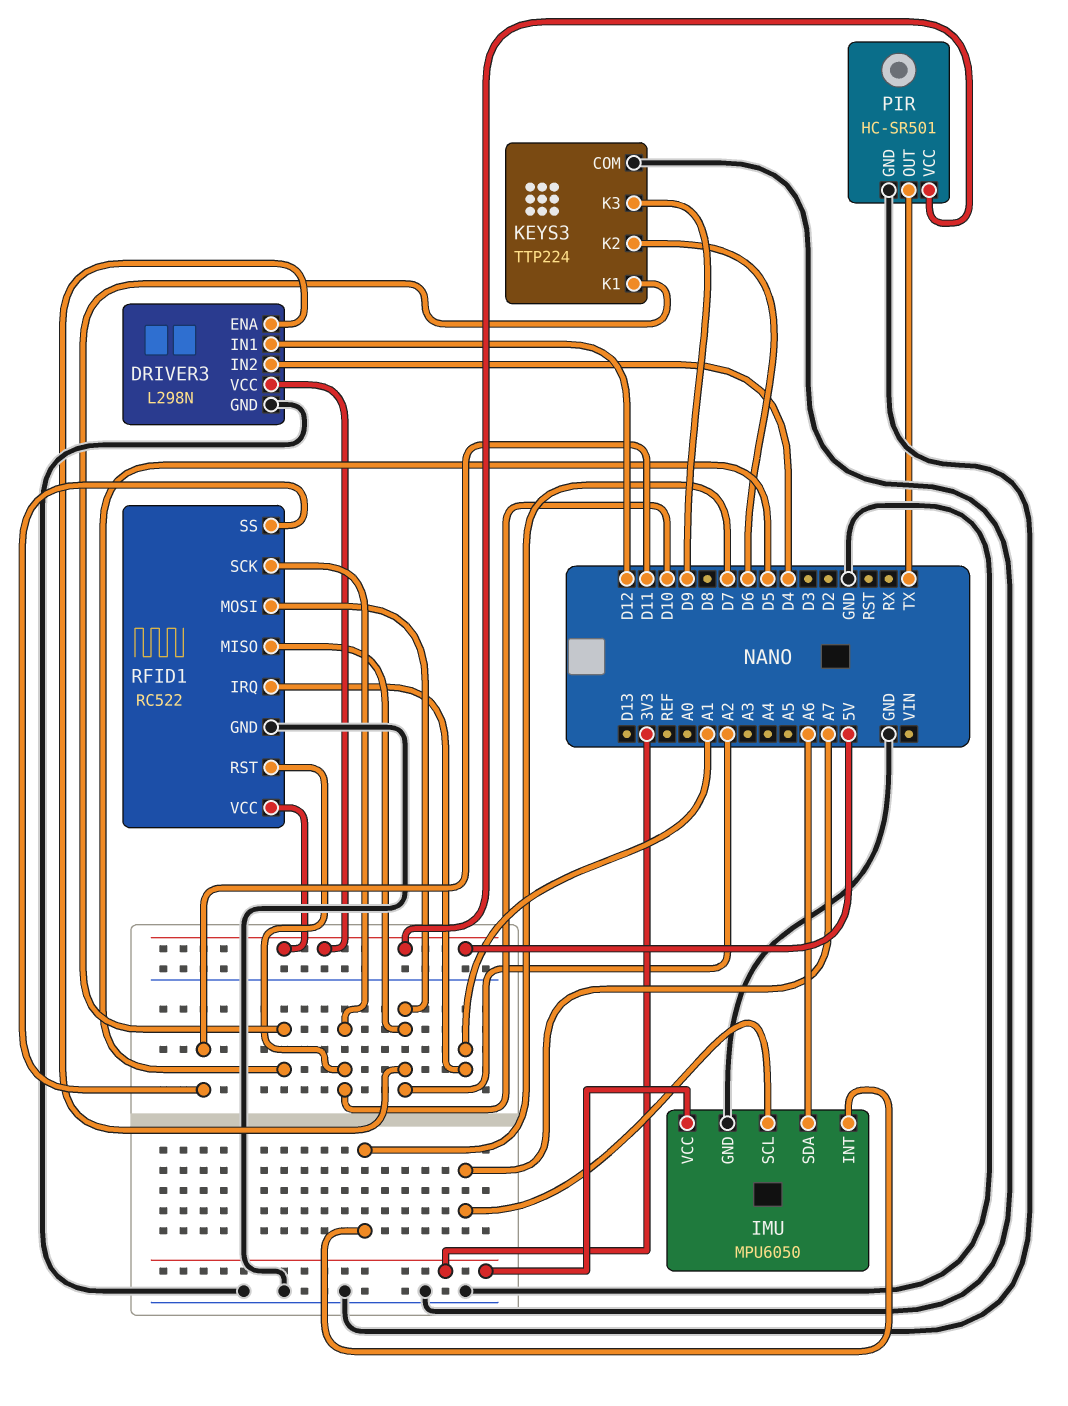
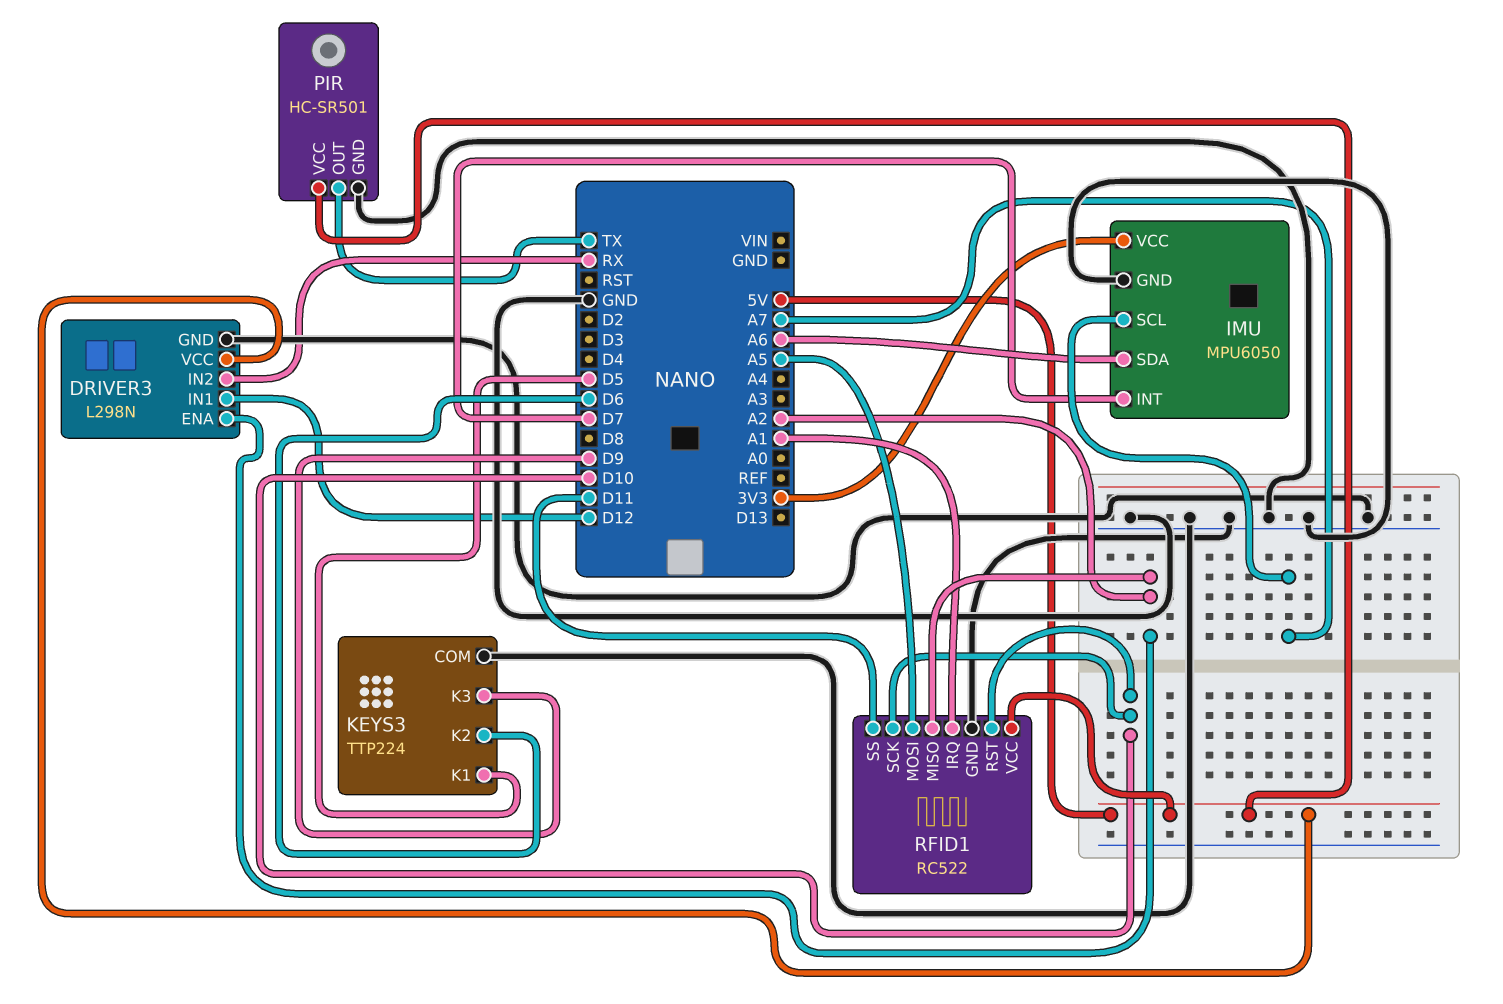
DRIVER3 pin IN2: D4 -> RX
RFID1 pin MOSI: A2 -> A5

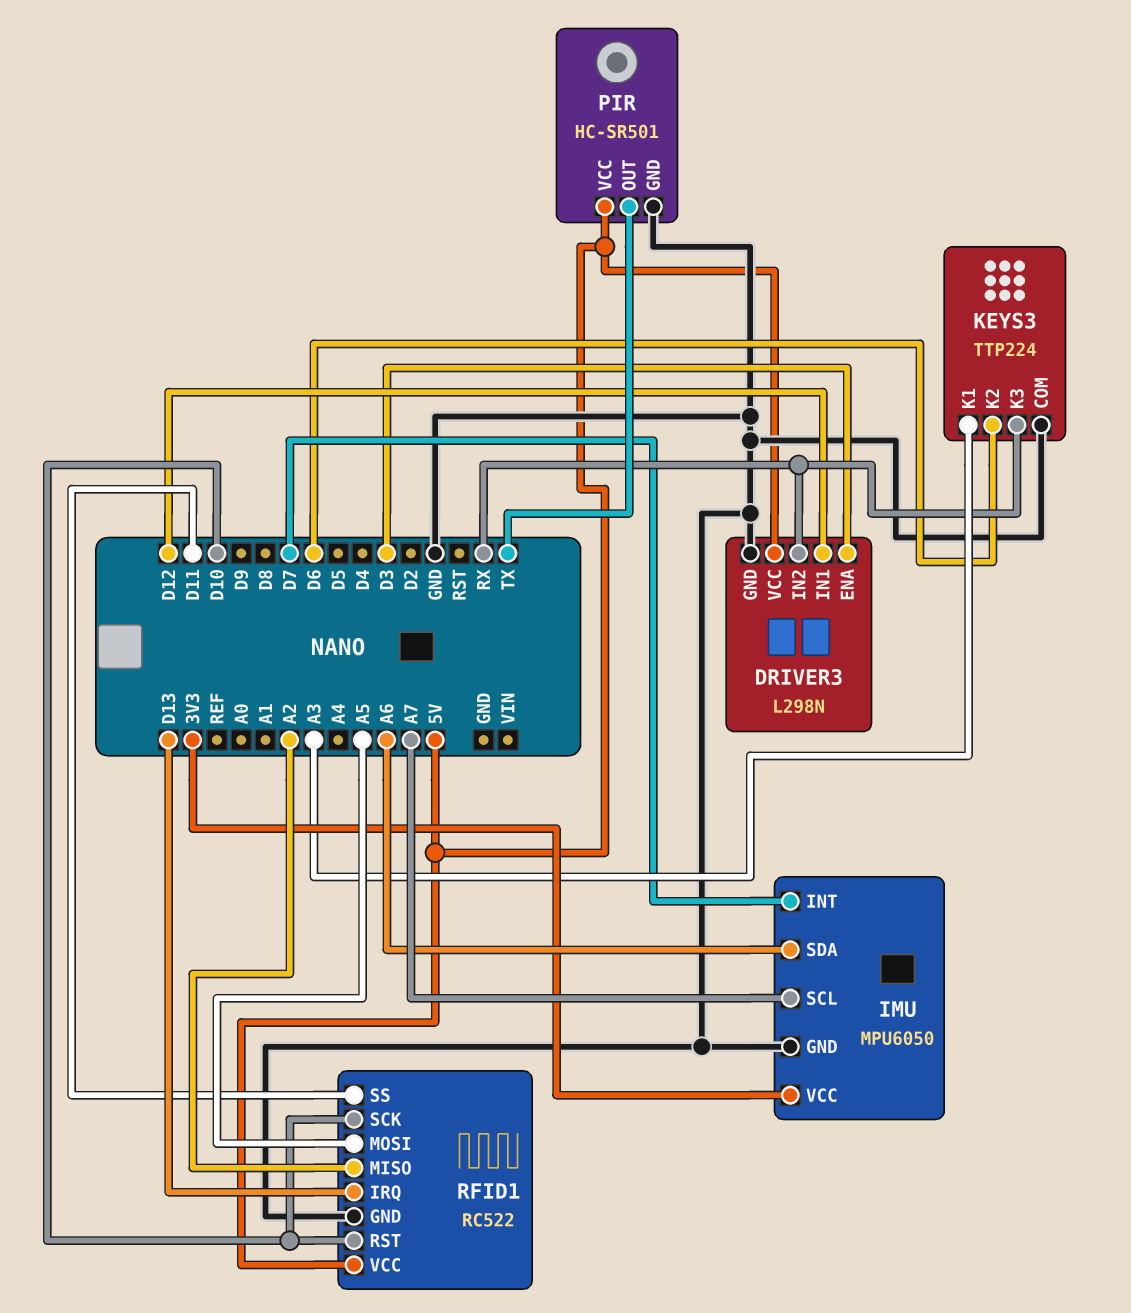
DRIVER3 pin ENA: A2 -> D3
KEYS3 pin K1: D5 -> A3
KEYS3 pin K3: D9 -> RX
RFID1 pin IRQ: A1 -> D13

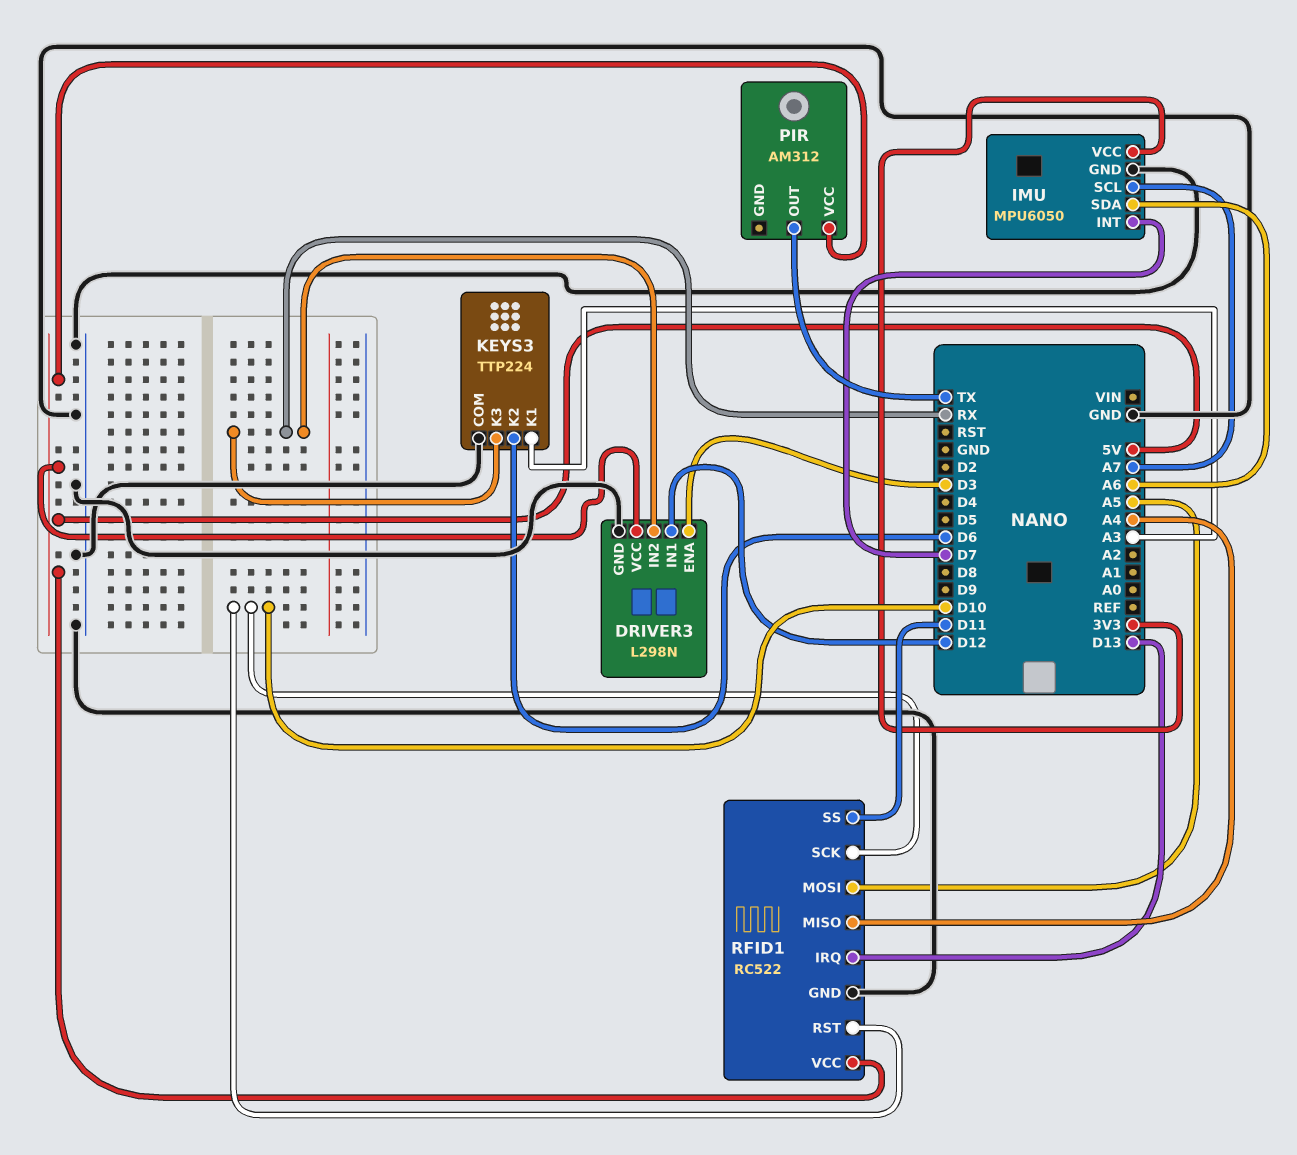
PIR: HC-SR501 -> AM312
PIR pin GND: GND -> none
RFID1 pin MISO: A2 -> A4

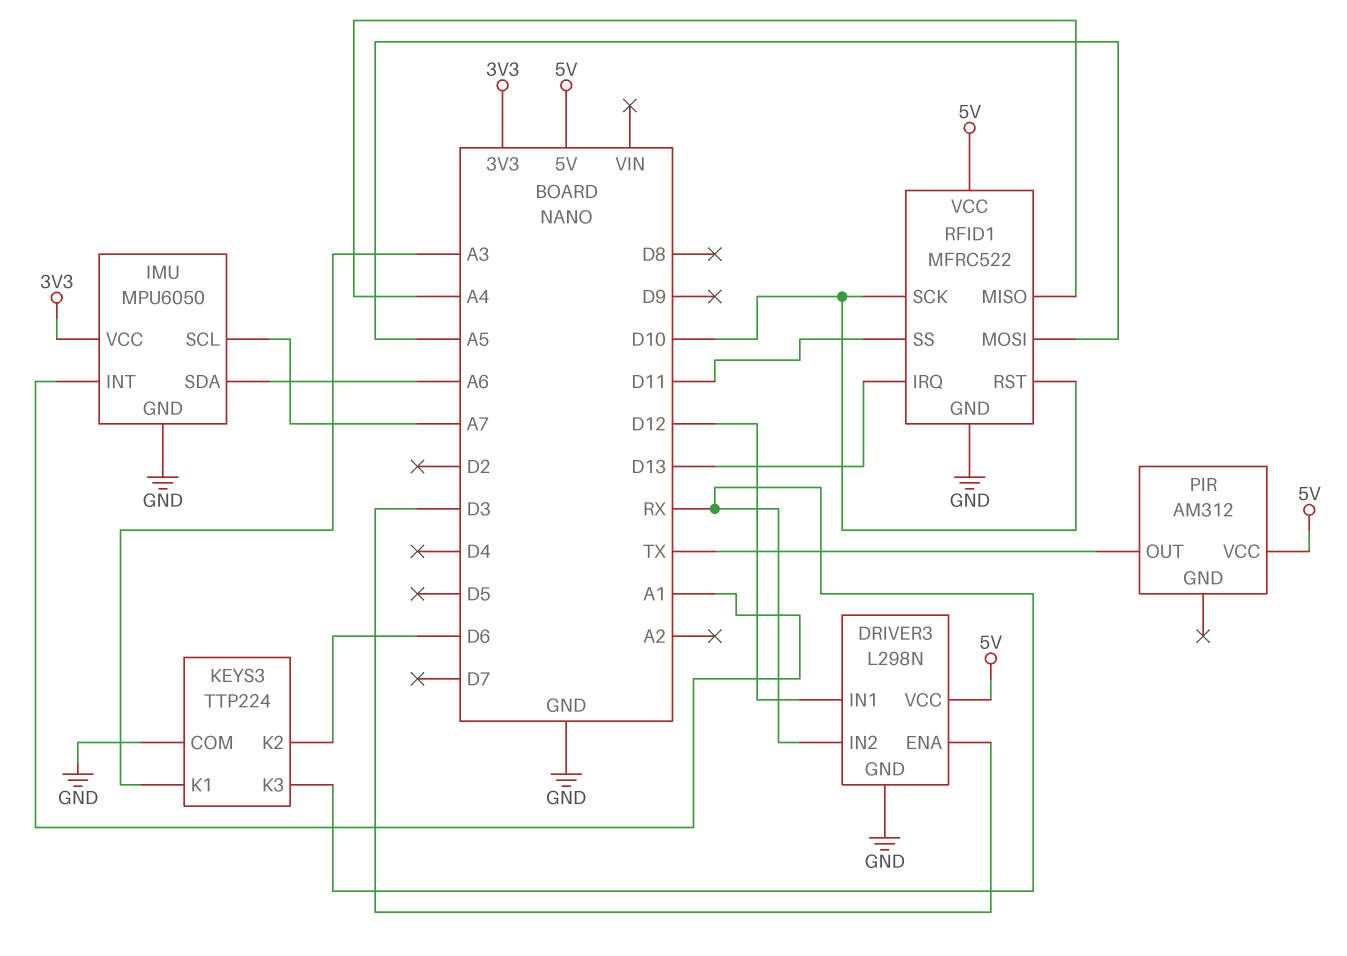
IMU pin INT: D7 -> A1
RFID1: RC522 -> MFRC522

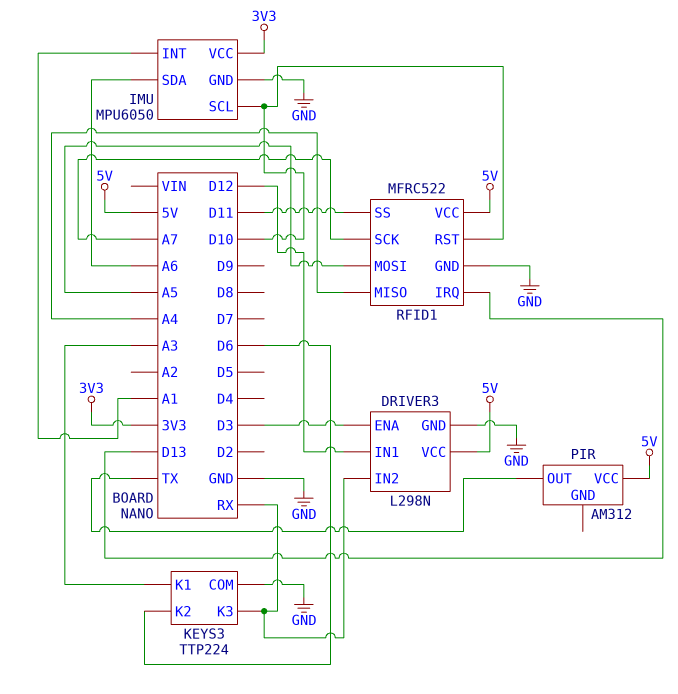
IMU pin SCL: A7 -> D10
RFID1 pin SCK: D10 -> A7

